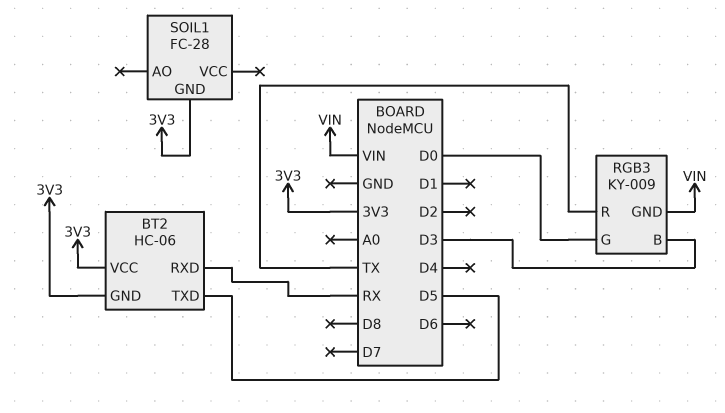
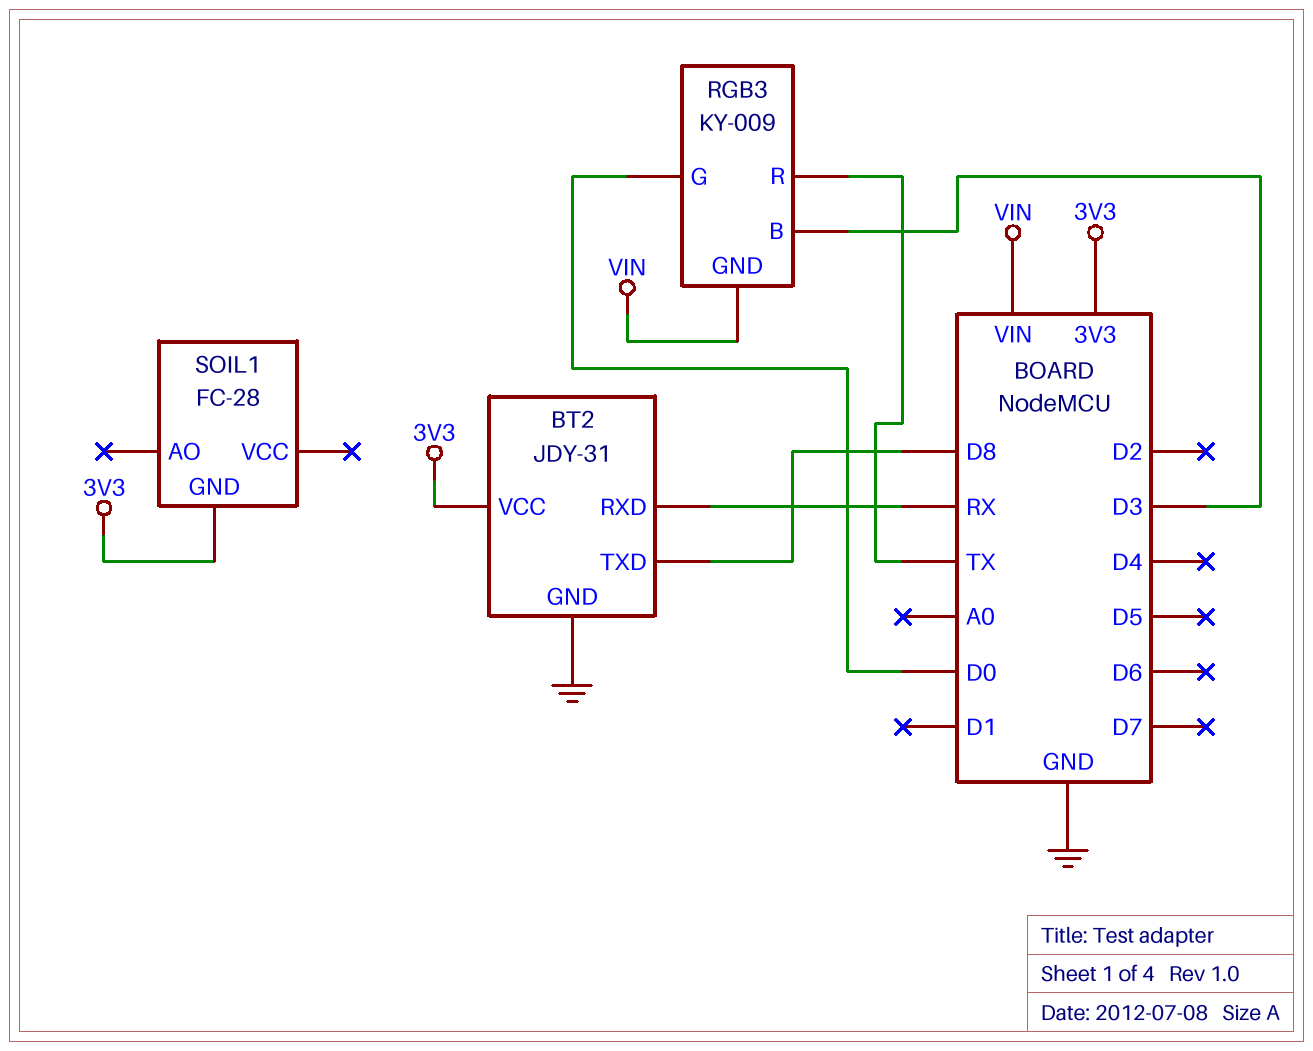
BT2: HC-06 -> JDY-31
BT2 pin GND: 3V3 -> GND
BT2 pin TXD: D5 -> D8

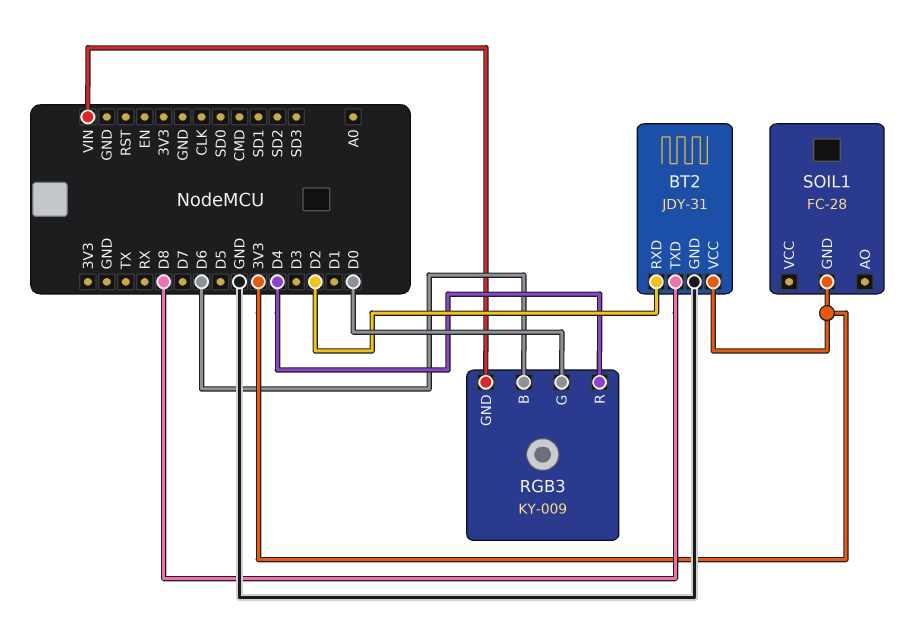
BT2 pin RXD: RX -> D2
RGB3 pin B: D3 -> D6
RGB3 pin R: TX -> D4

